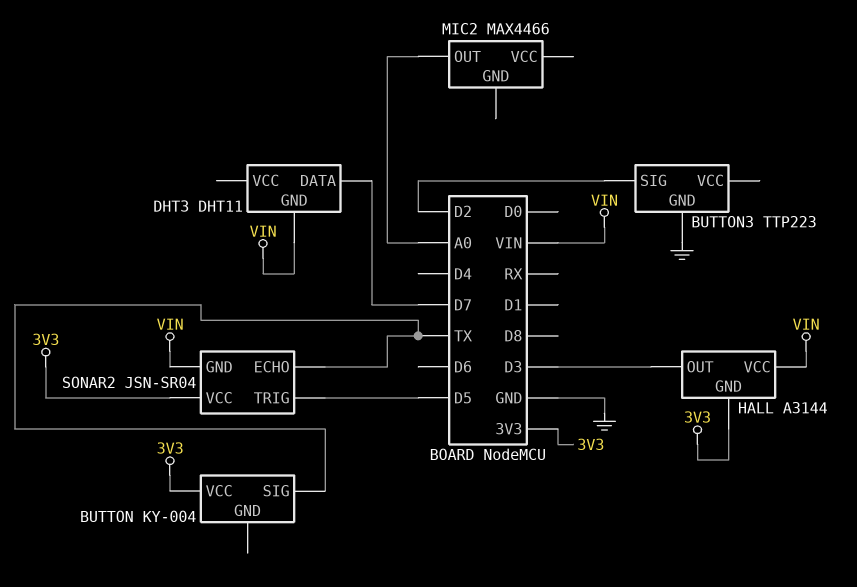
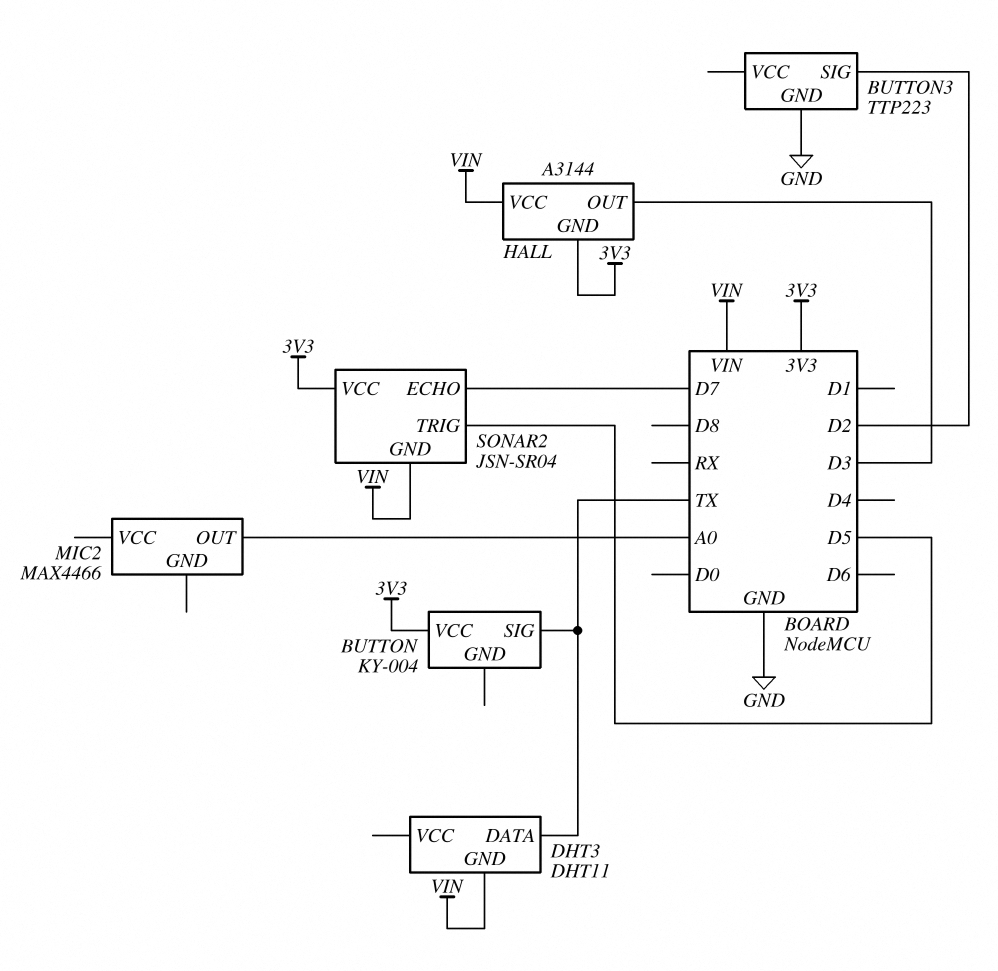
DHT3 pin DATA: D7 -> TX
SONAR2 pin ECHO: TX -> D7

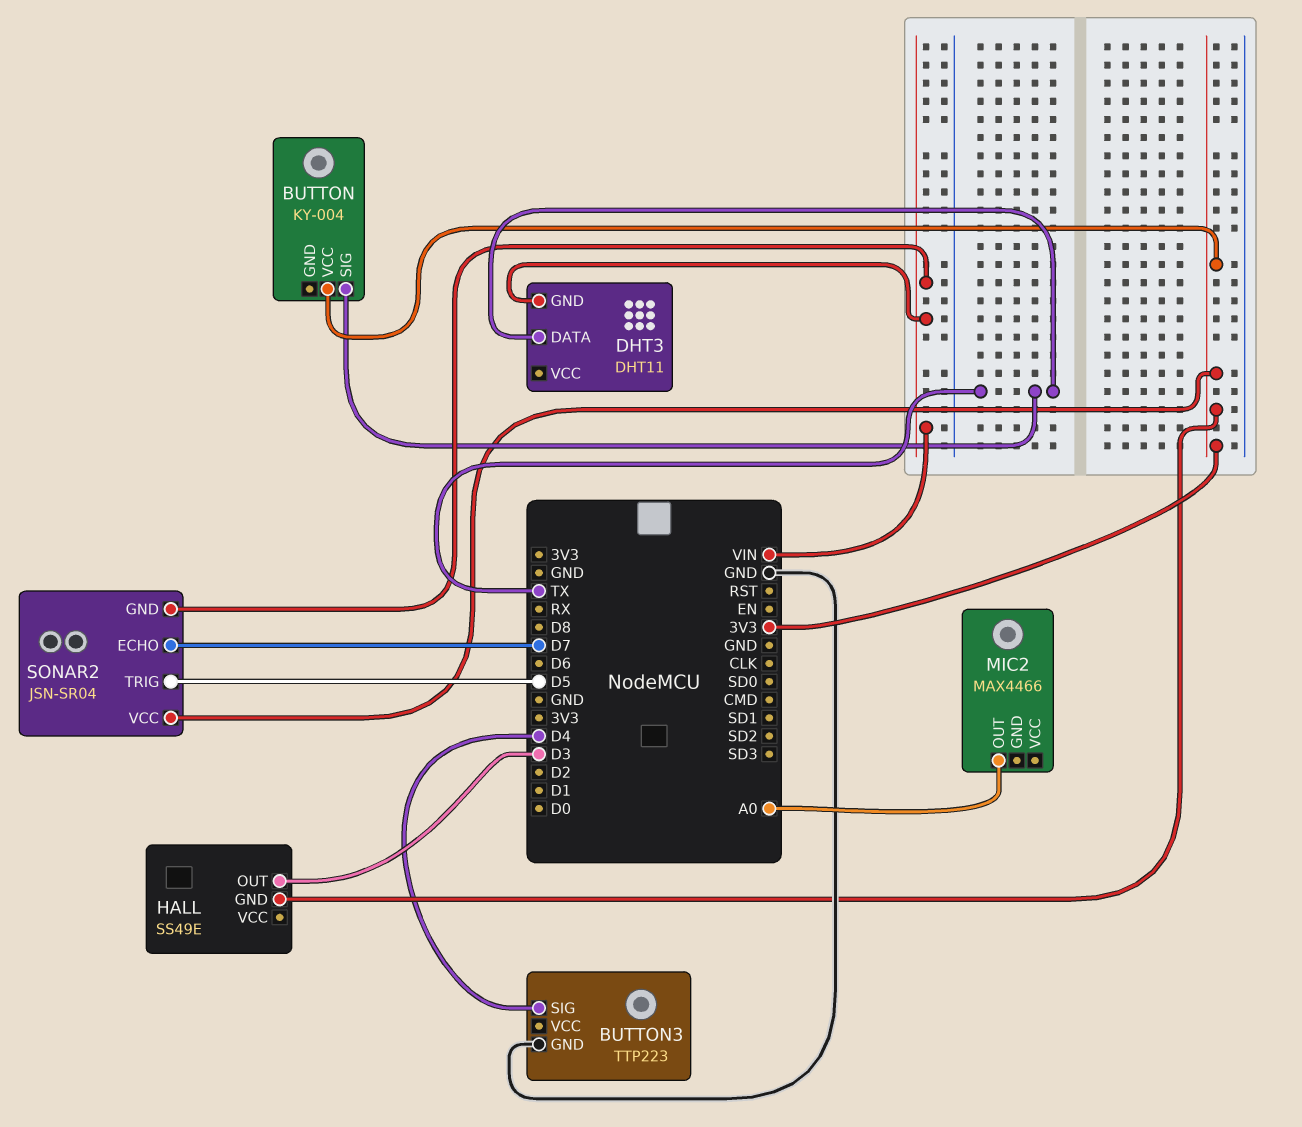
BUTTON3 pin SIG: D2 -> D4
HALL: A3144 -> SS49E
HALL pin VCC: VIN -> none

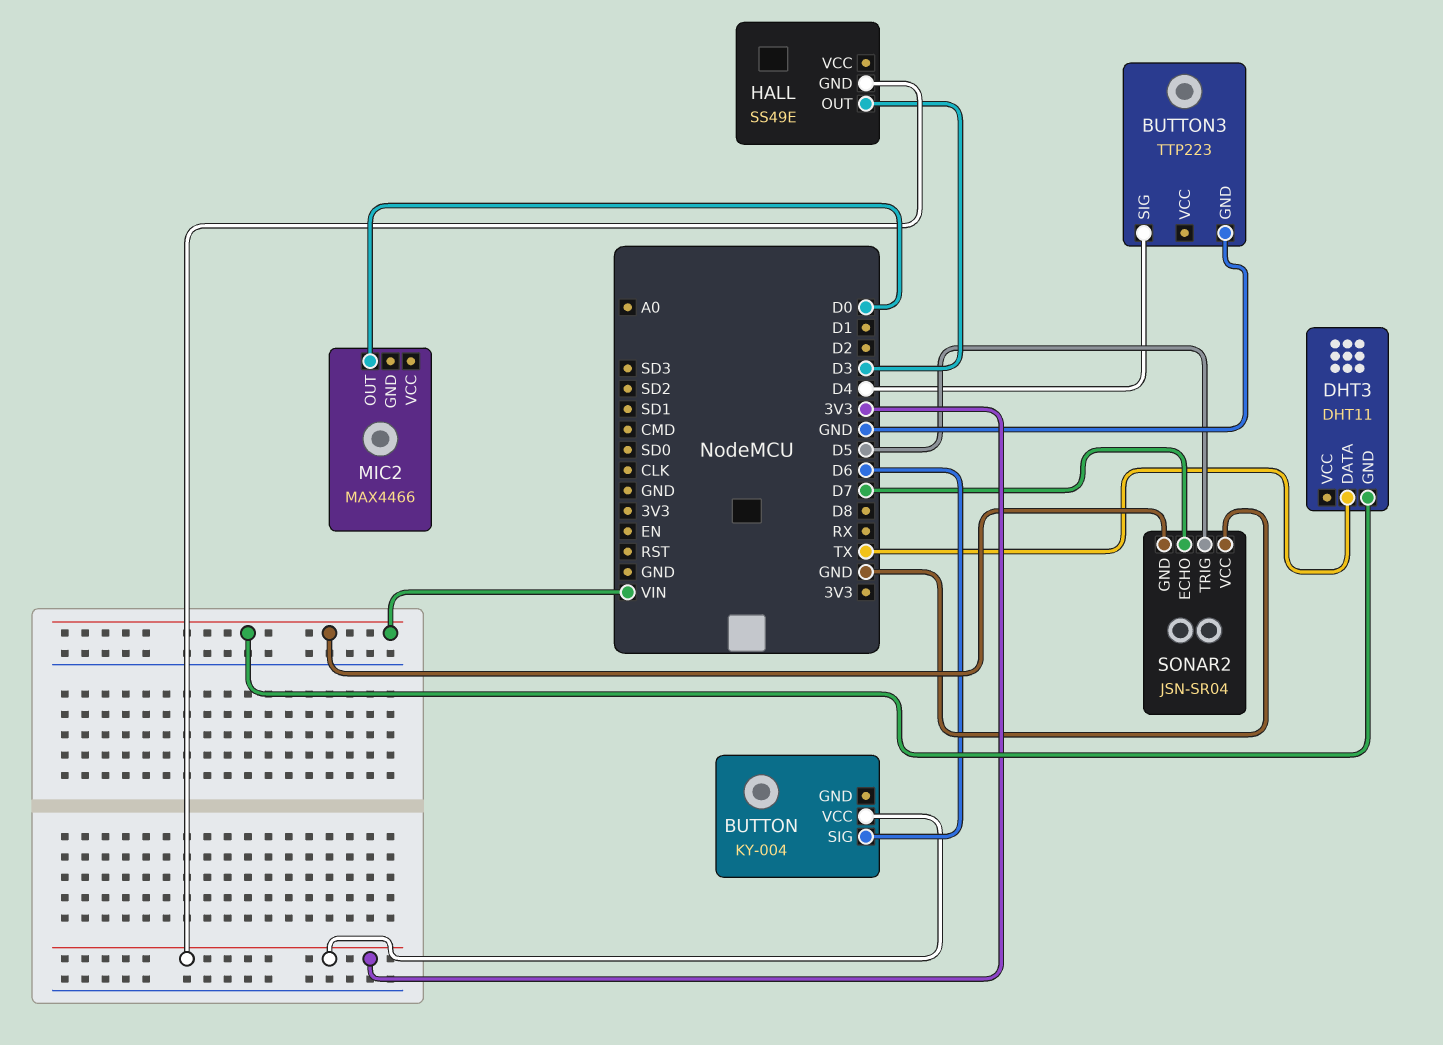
BUTTON pin SIG: TX -> D6
MIC2 pin OUT: A0 -> D0
SONAR2 pin VCC: 3V3 -> GND

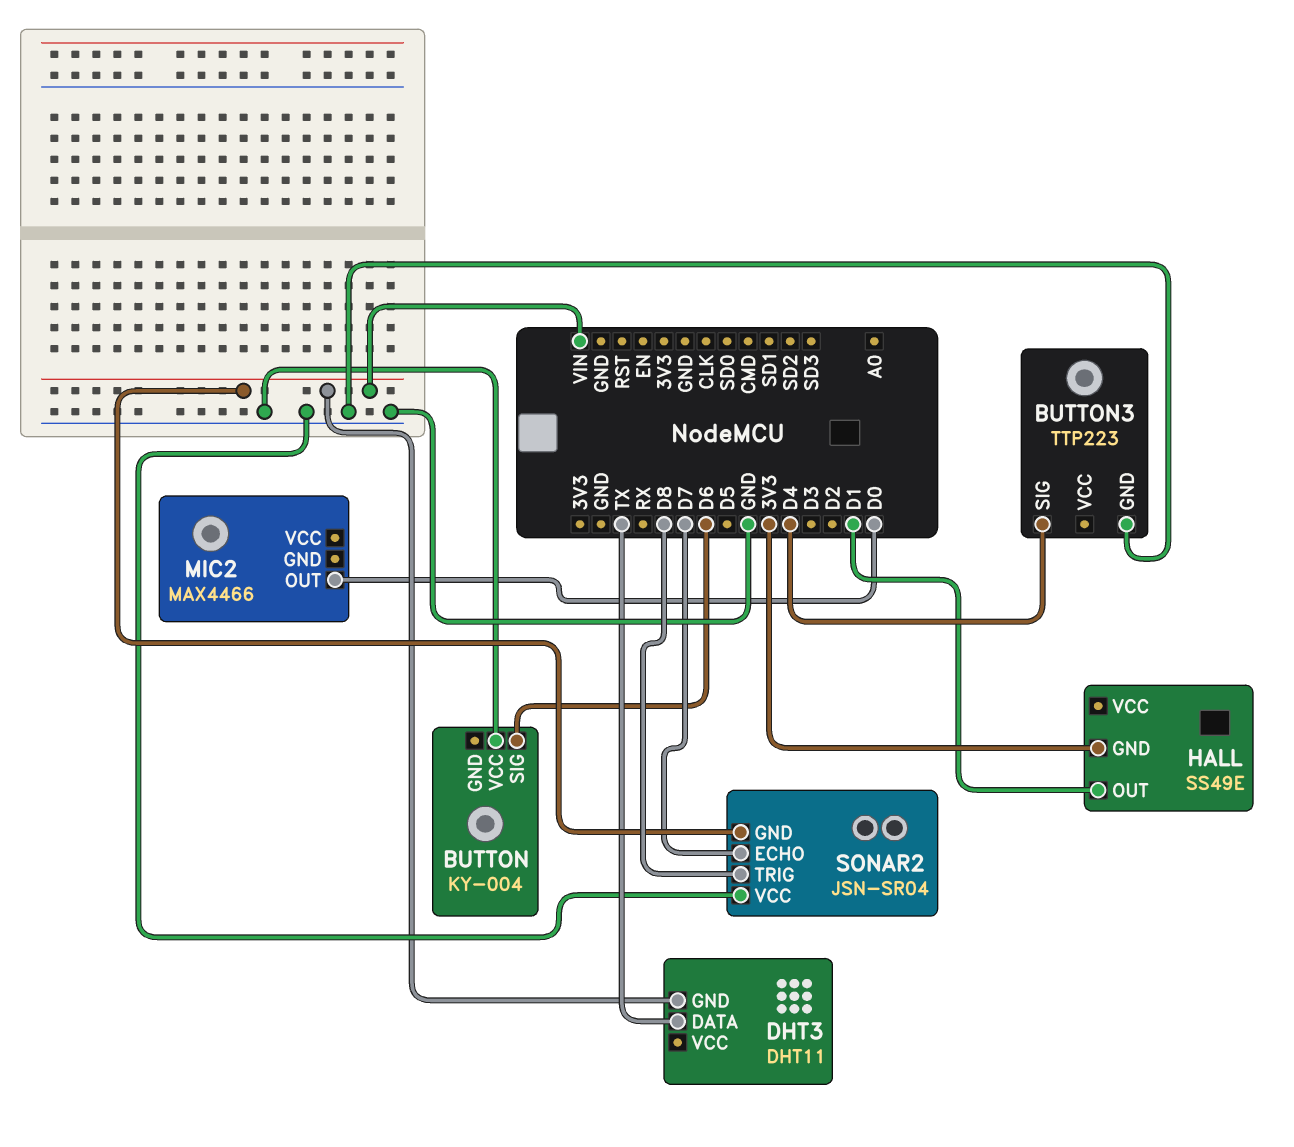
BUTTON pin VCC: 3V3 -> GND
HALL pin OUT: D3 -> D1
SONAR2 pin TRIG: D5 -> D8

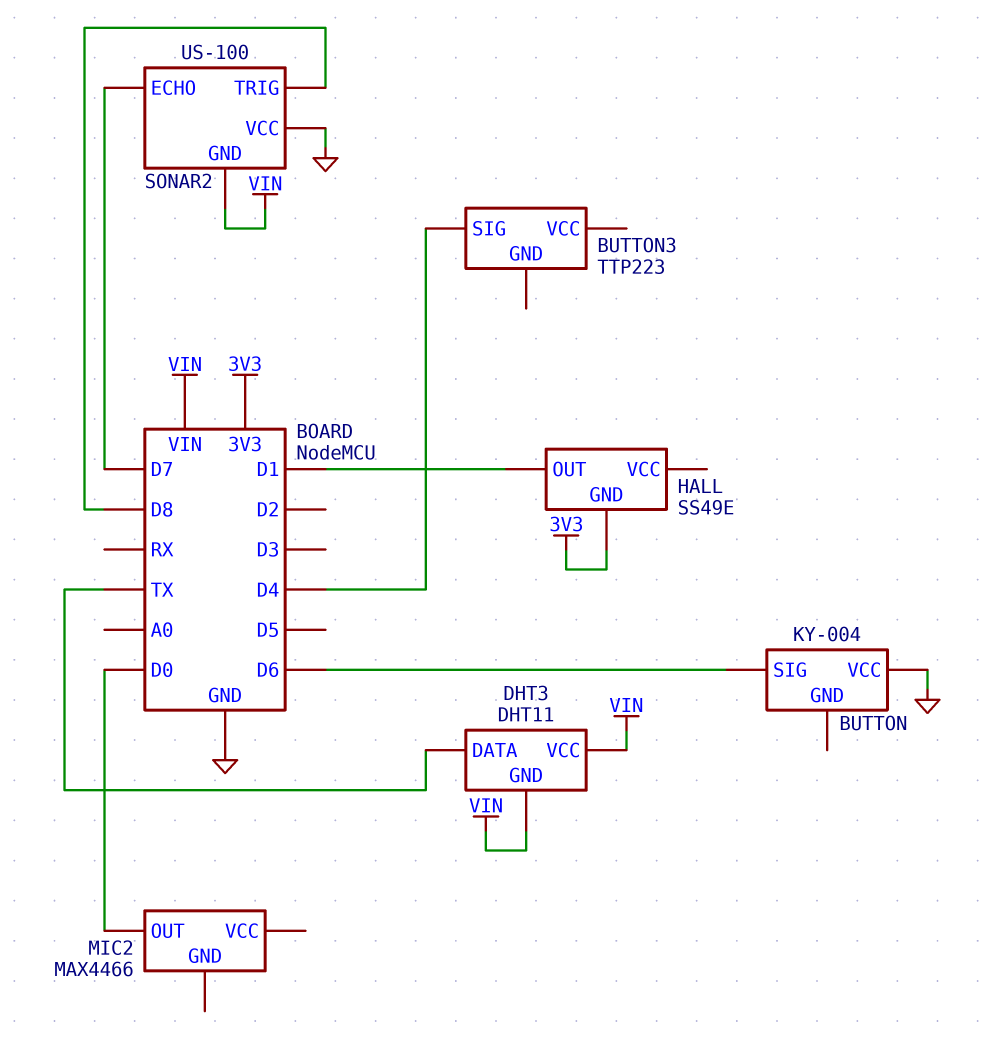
BUTTON3 pin GND: GND -> none
DHT3 pin VCC: none -> VIN
SONAR2: JSN-SR04 -> US-100

